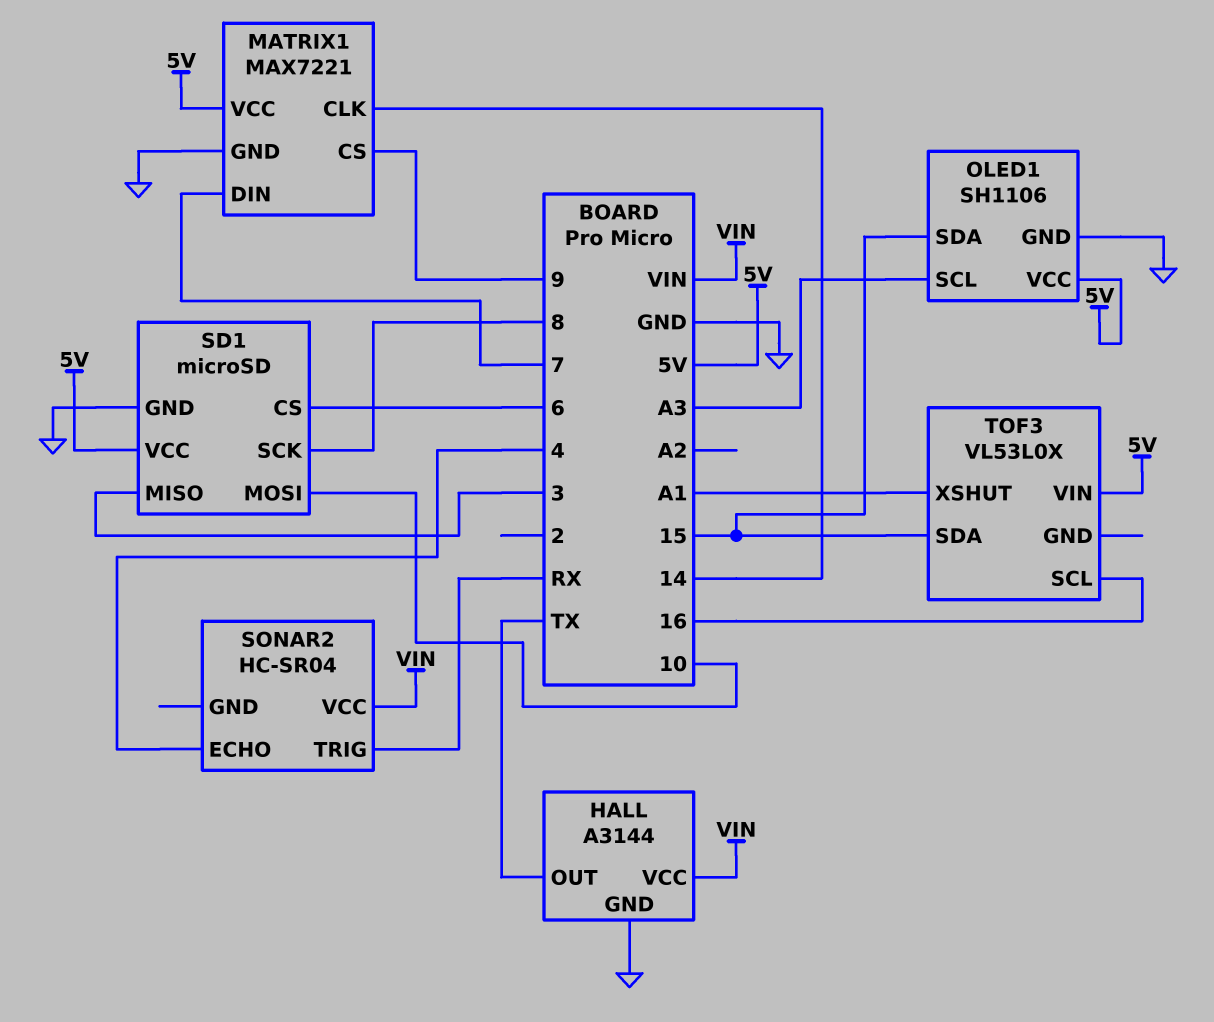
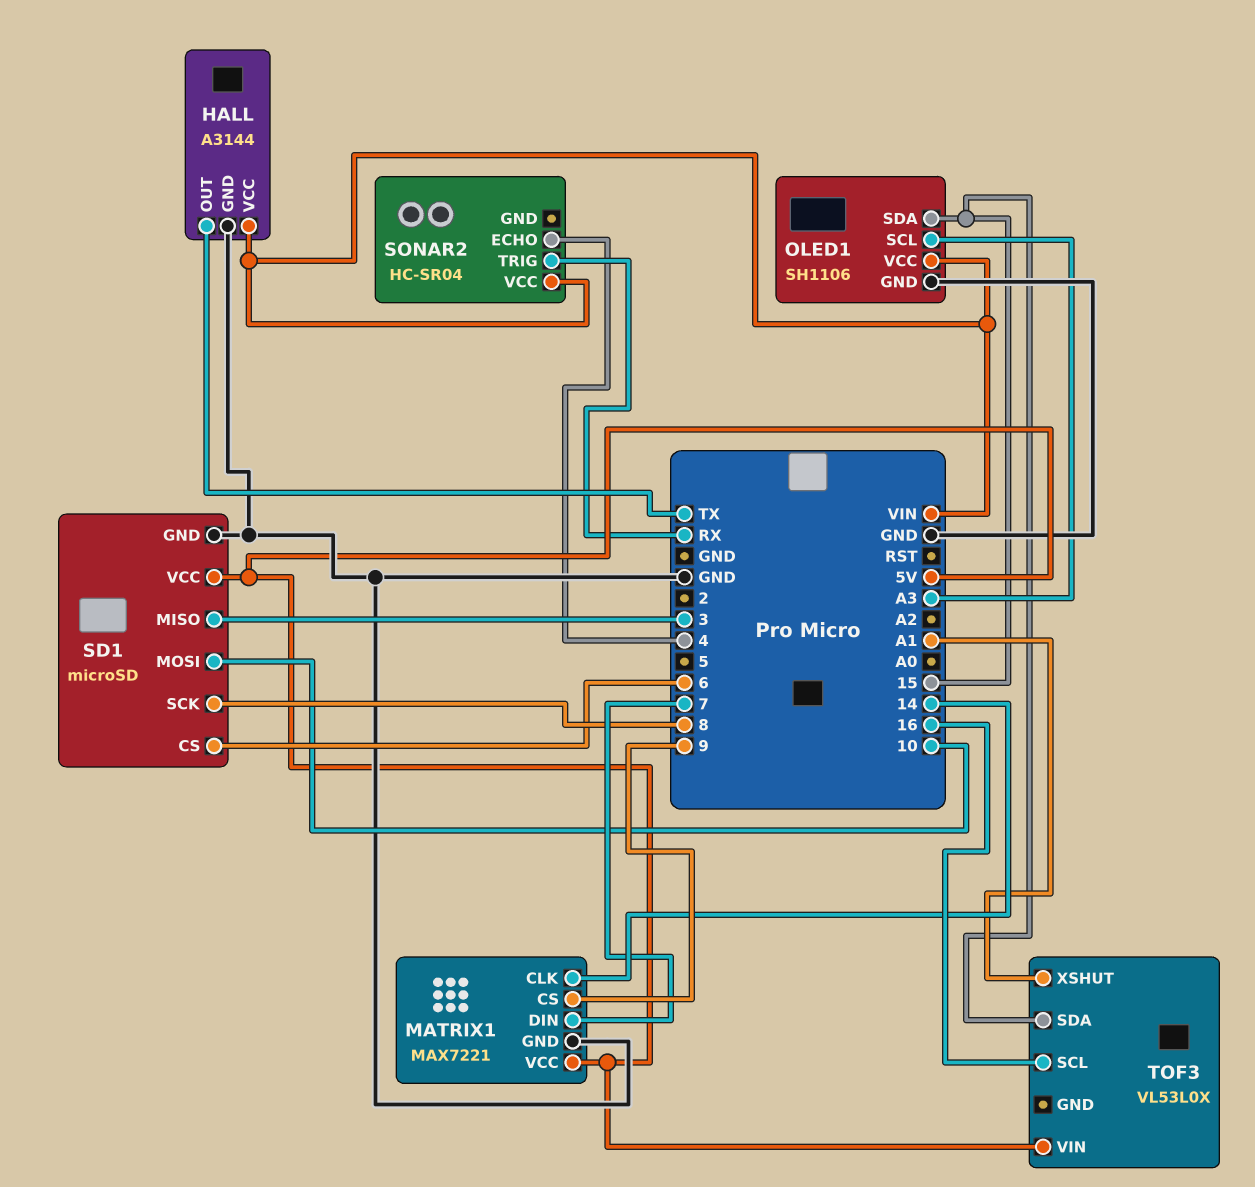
OLED1 pin VCC: 5V -> VIN

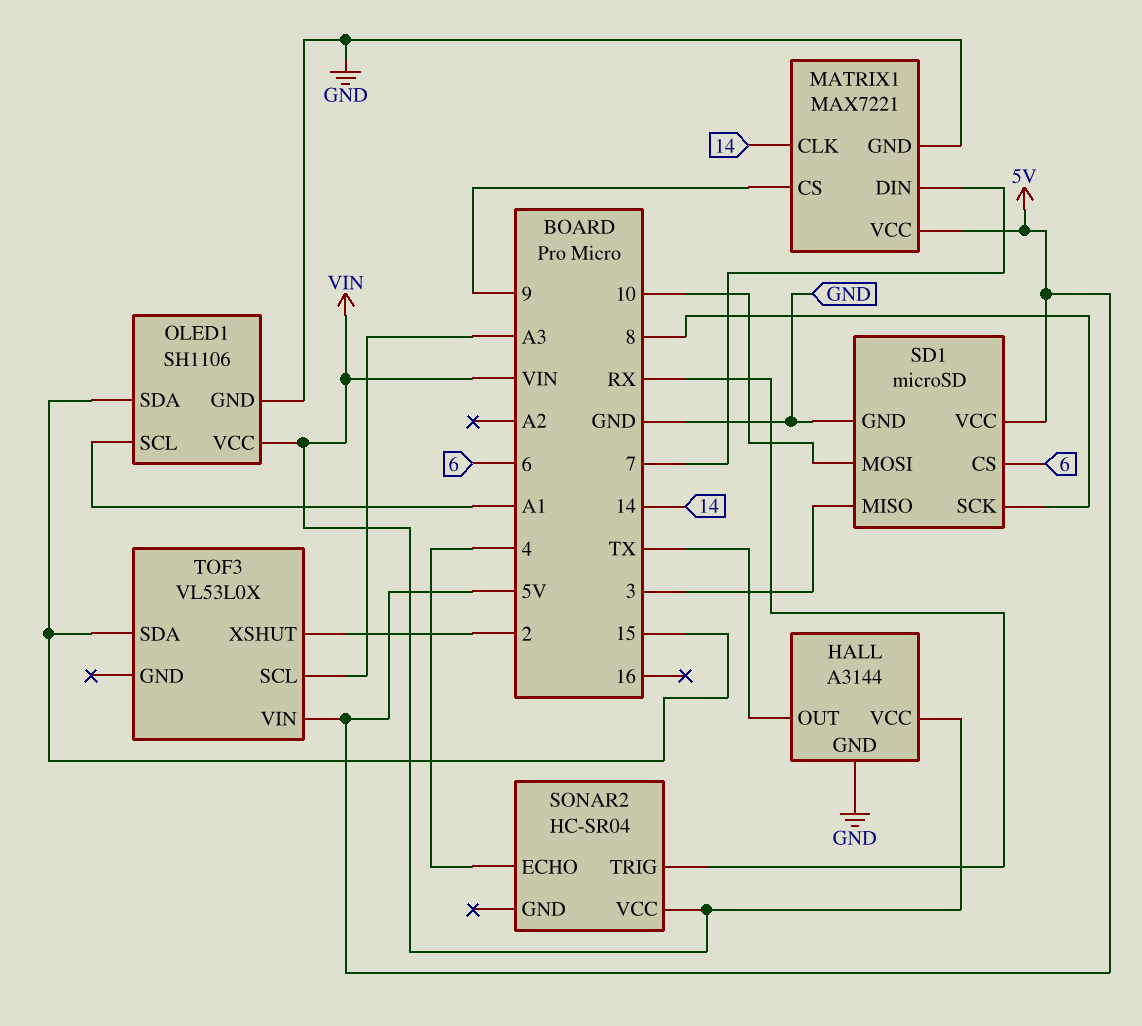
OLED1 pin SCL: A3 -> A1
TOF3 pin SCL: 16 -> A3
TOF3 pin XSHUT: A1 -> 2

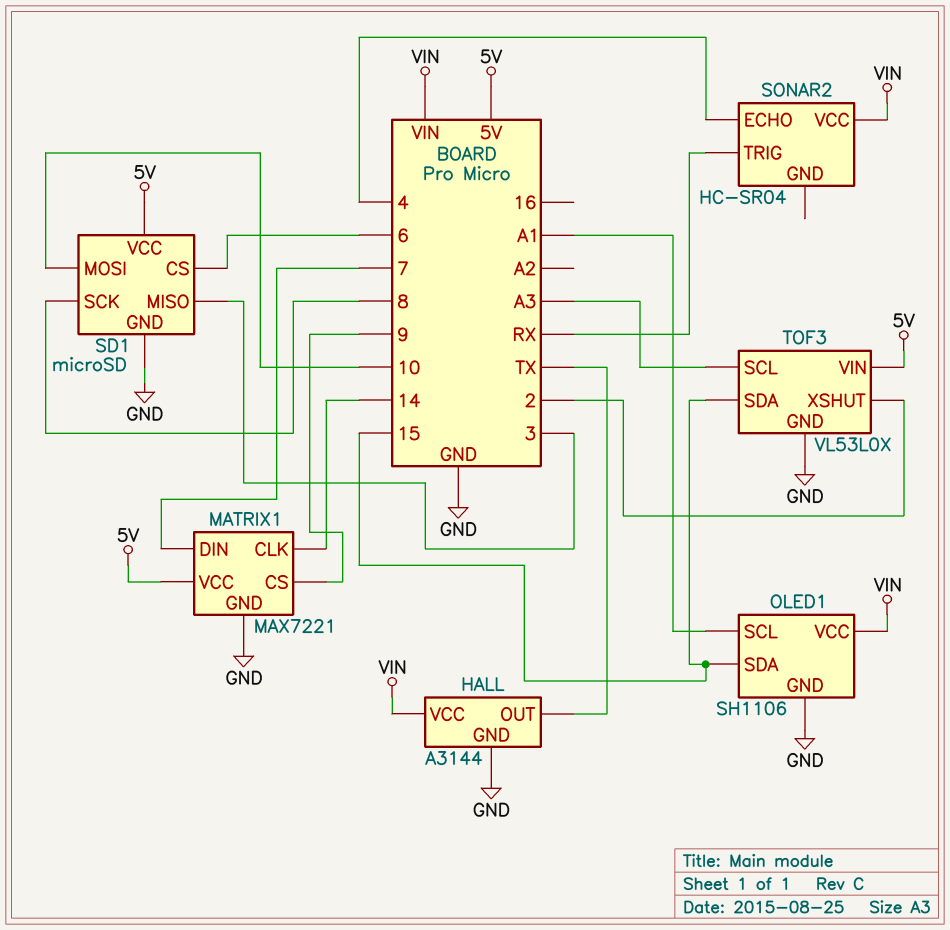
TOF3 pin GND: none -> GND

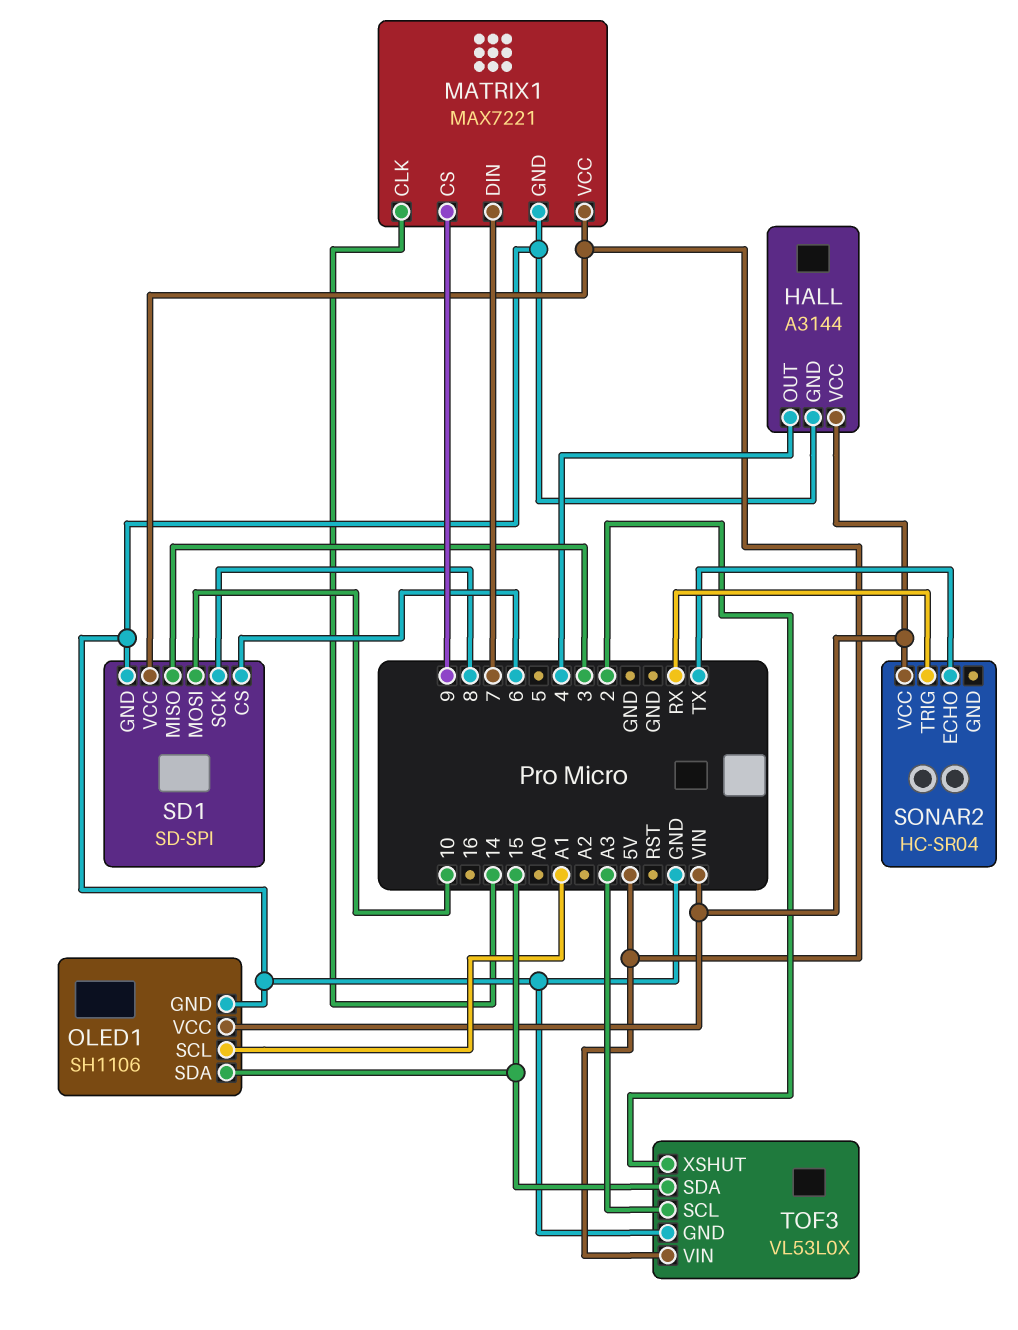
HALL pin OUT: TX -> 4
SD1: microSD -> SD-SPI
SONAR2 pin ECHO: 4 -> TX

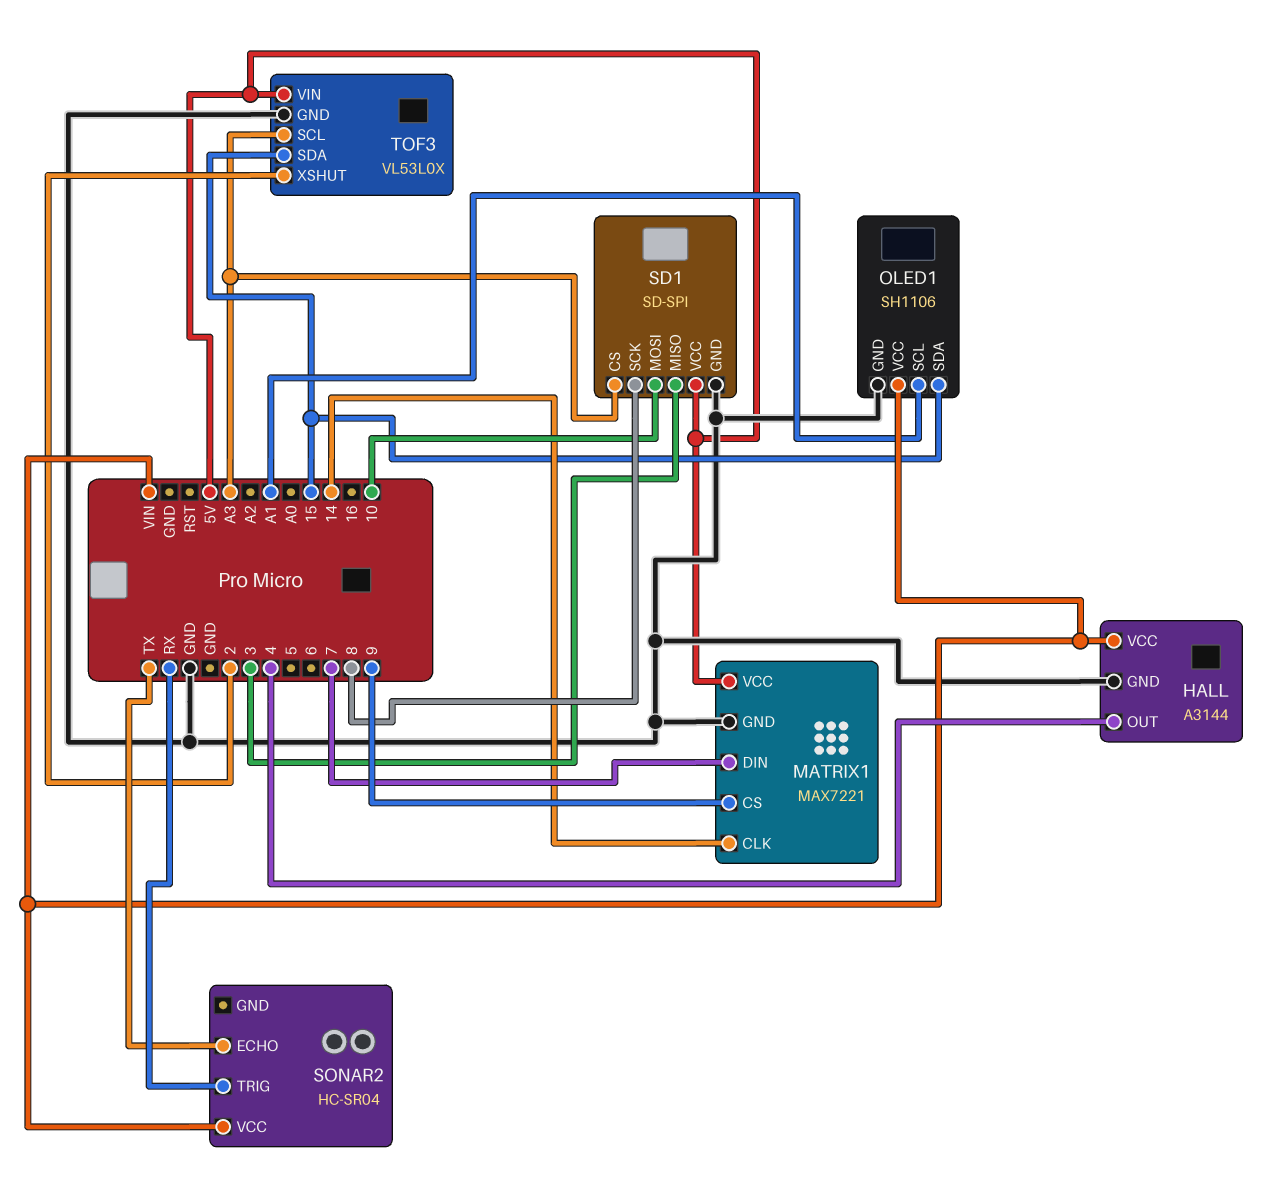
SD1 pin CS: 6 -> A3

